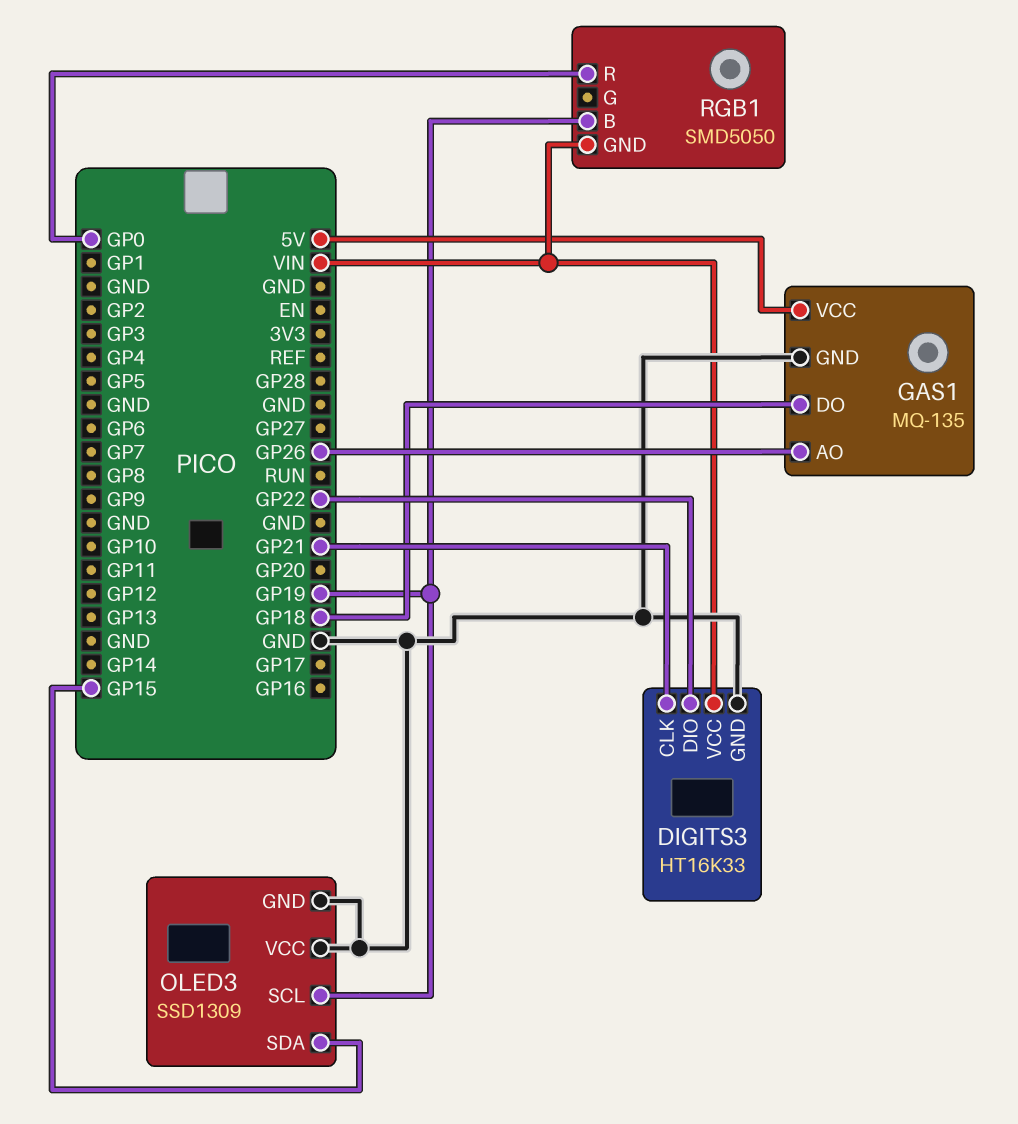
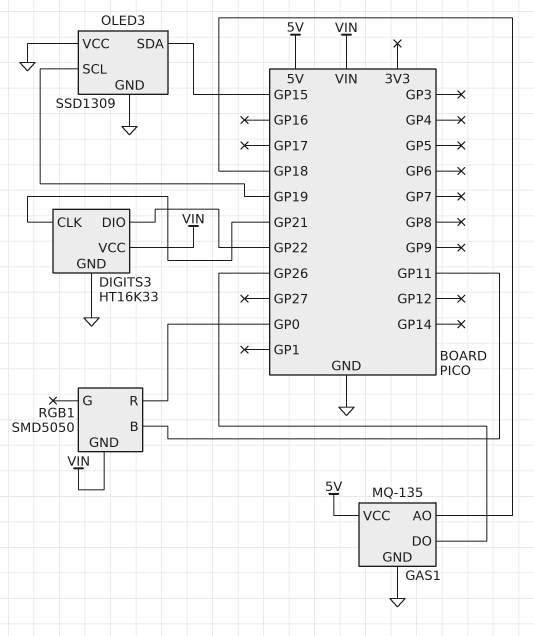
GAS1 pin AO: GP26 -> GP18
GAS1 pin DO: GP18 -> GP26
RGB1 pin B: GP19 -> GP11

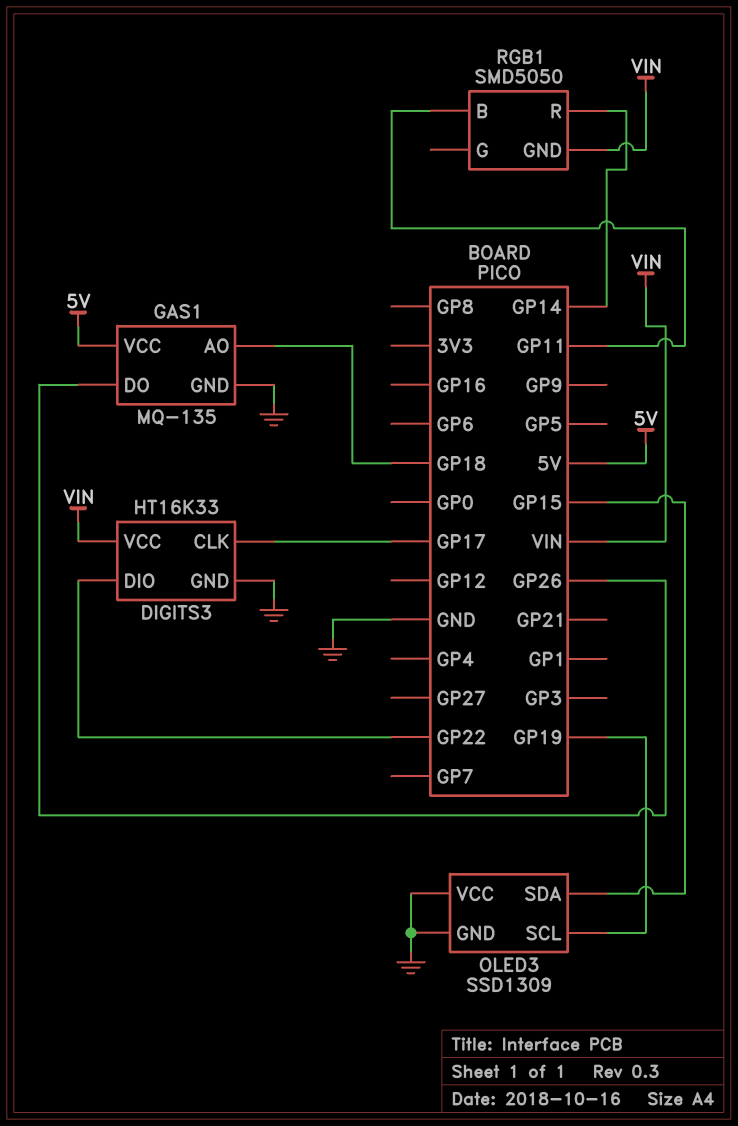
DIGITS3 pin CLK: GP21 -> GP17
RGB1 pin R: GP0 -> GP14

